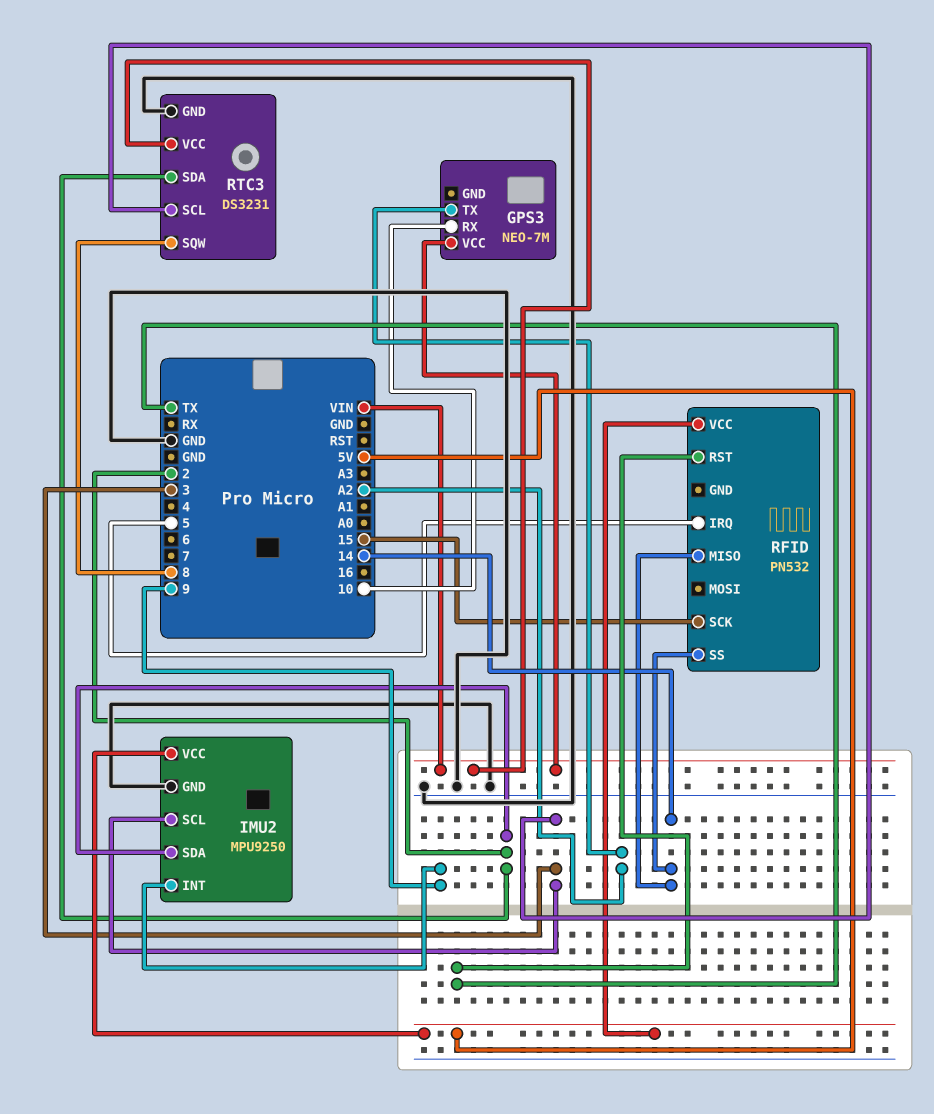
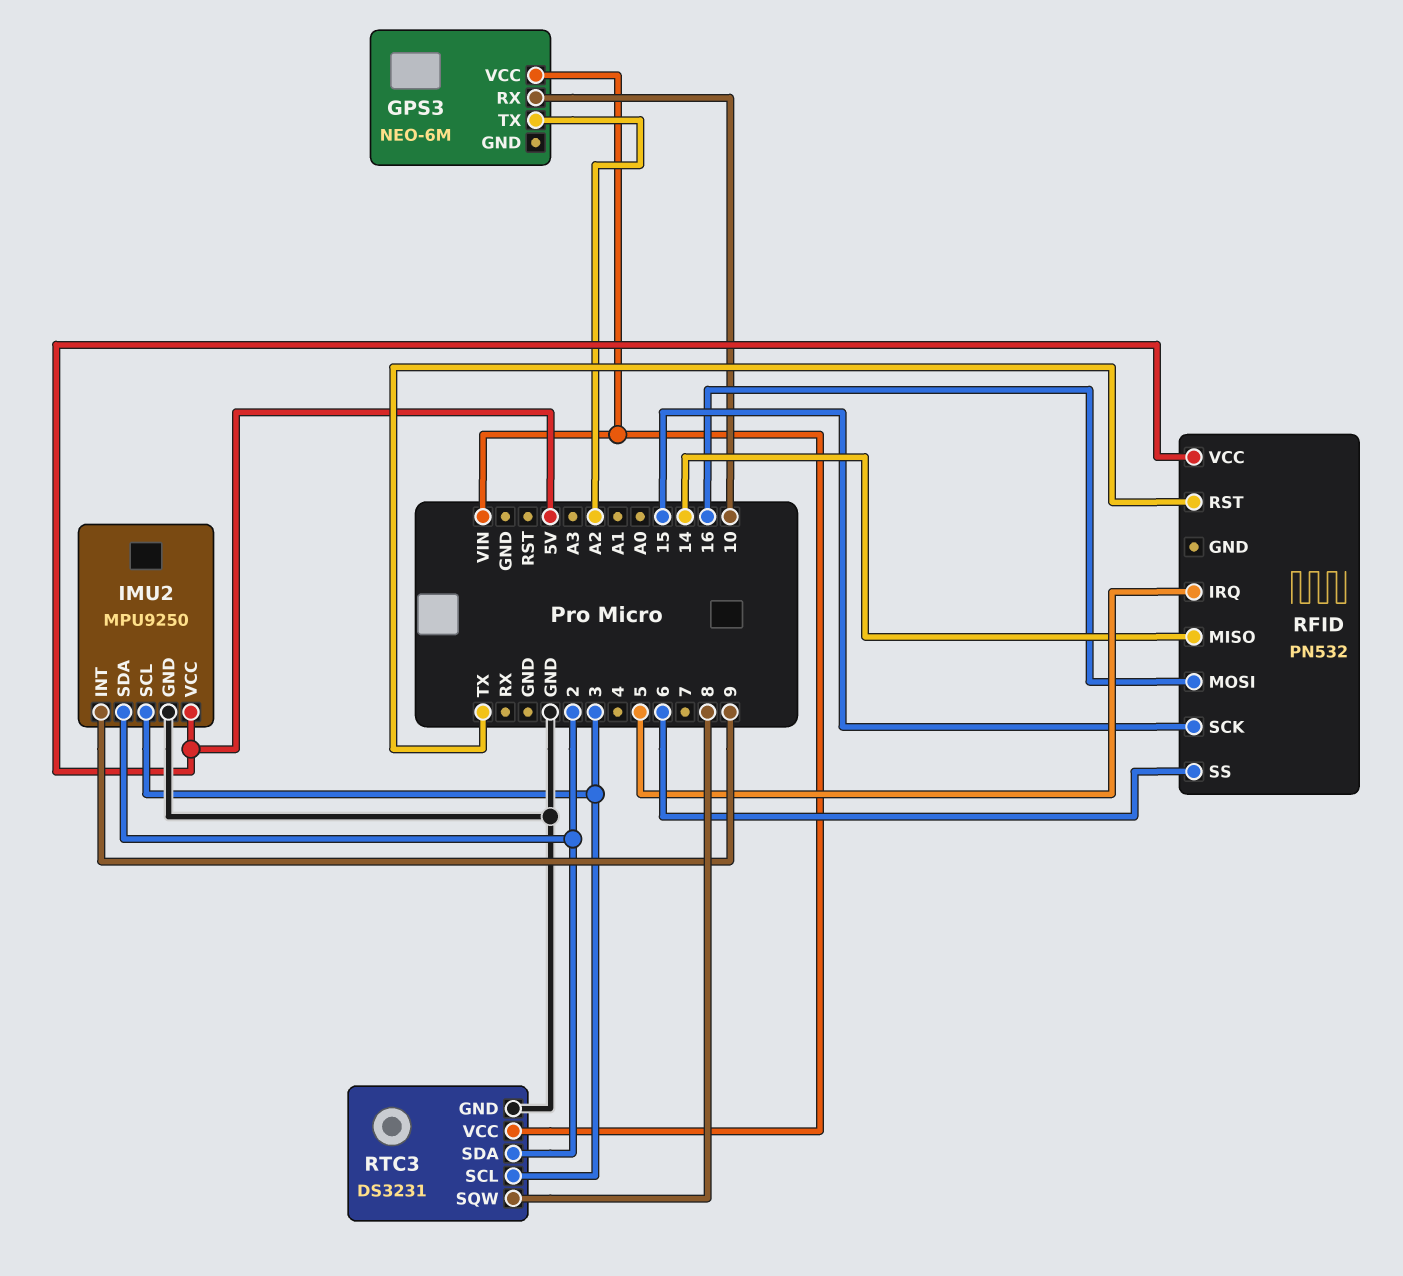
GPS3: NEO-7M -> NEO-6M
RFID pin MOSI: none -> 16
RFID pin SS: 14 -> 6

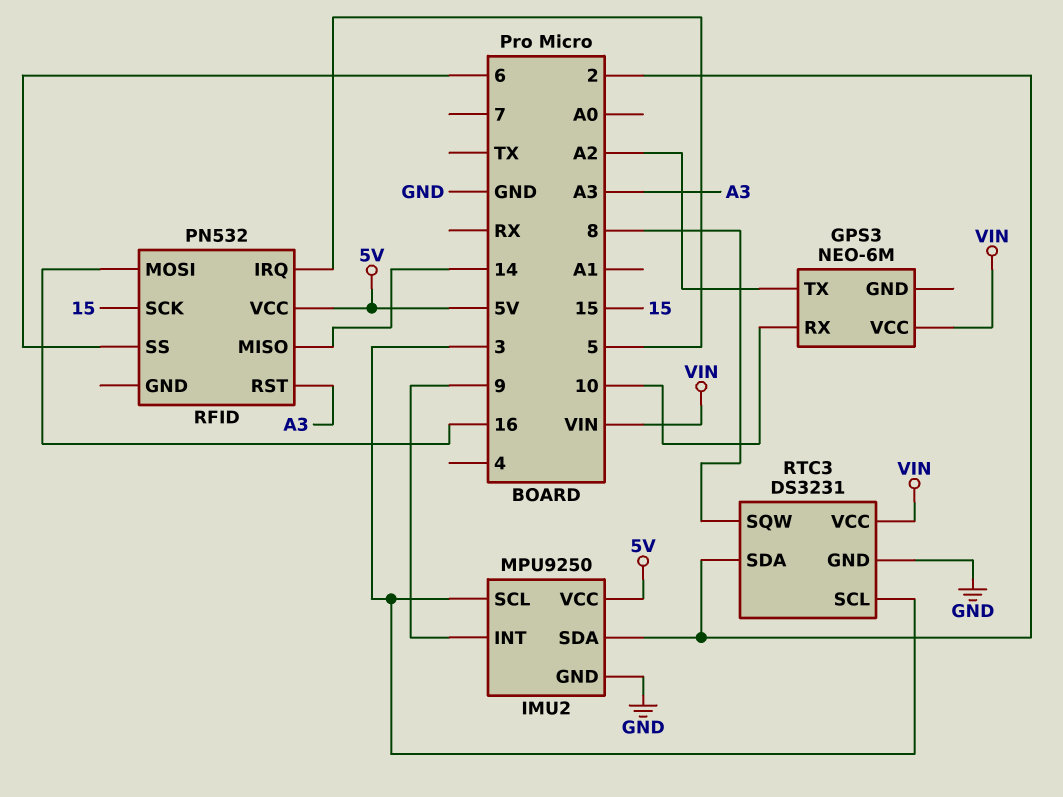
RFID pin RST: TX -> A3

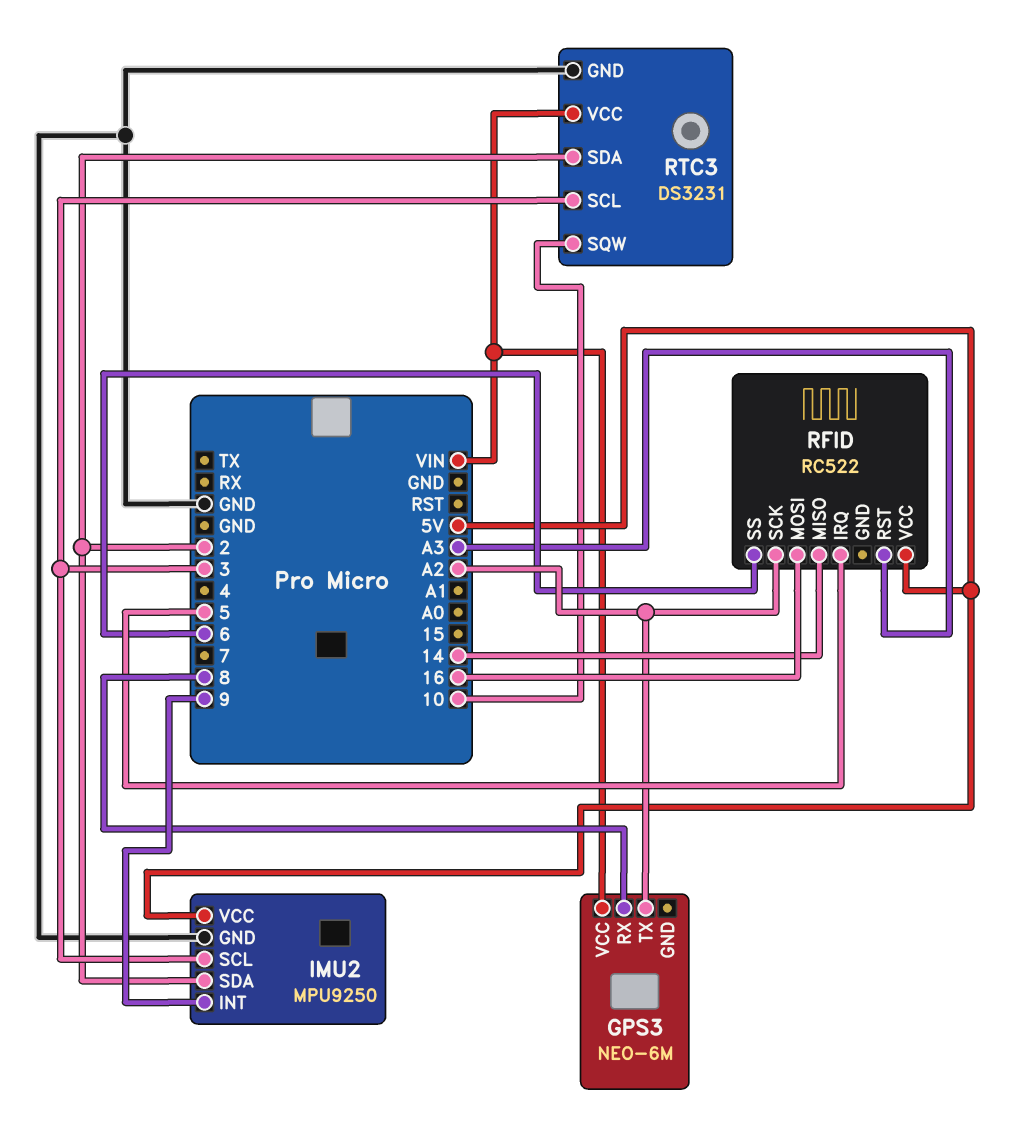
GPS3 pin RX: 10 -> 8
RFID: PN532 -> RC522
RFID pin SCK: 15 -> A2
RTC3 pin SQW: 8 -> 10

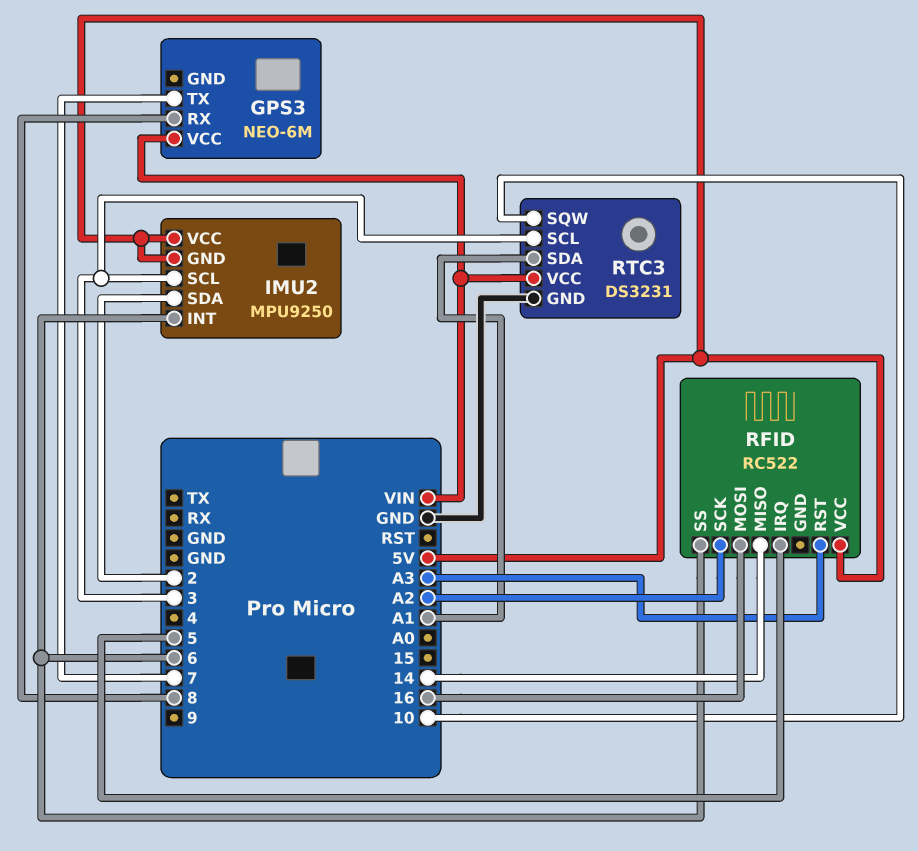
GPS3 pin TX: A2 -> 7
IMU2 pin GND: GND -> 5V
IMU2 pin INT: 9 -> 6
RTC3 pin SDA: 2 -> A1

